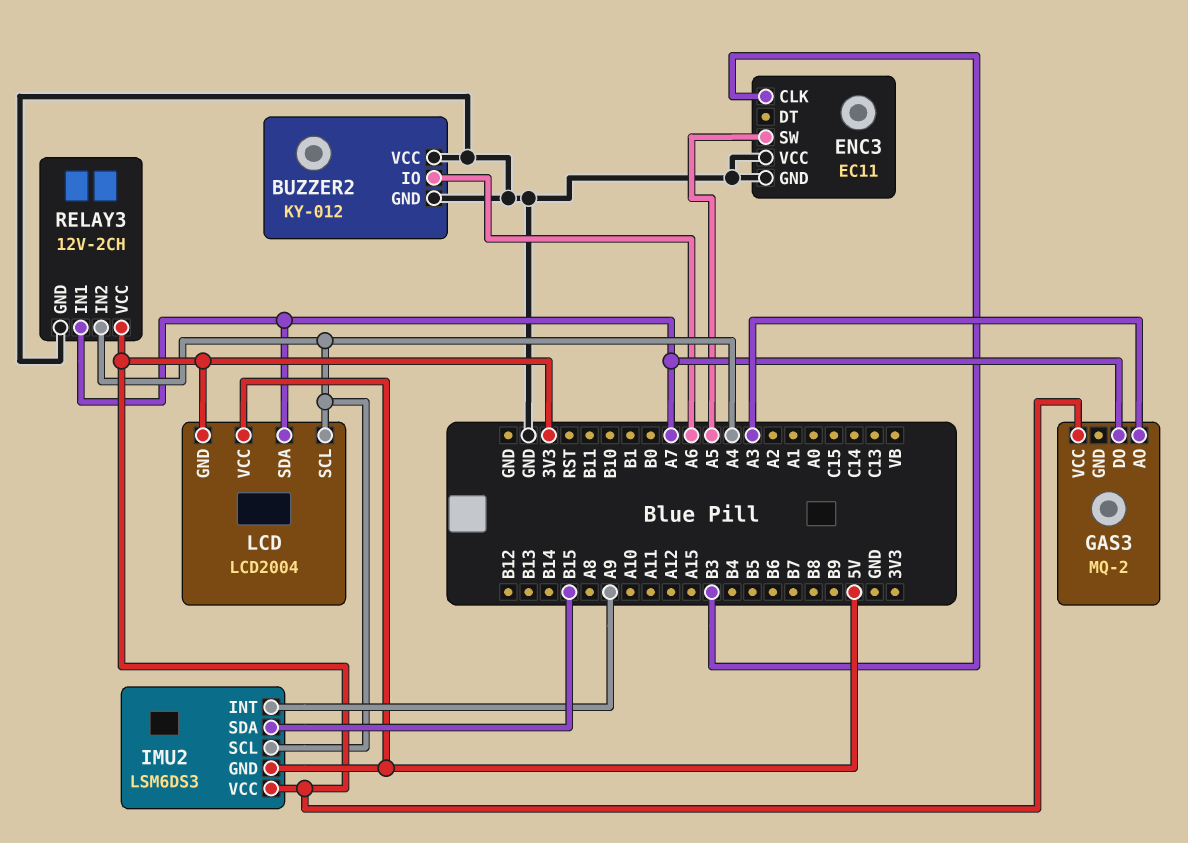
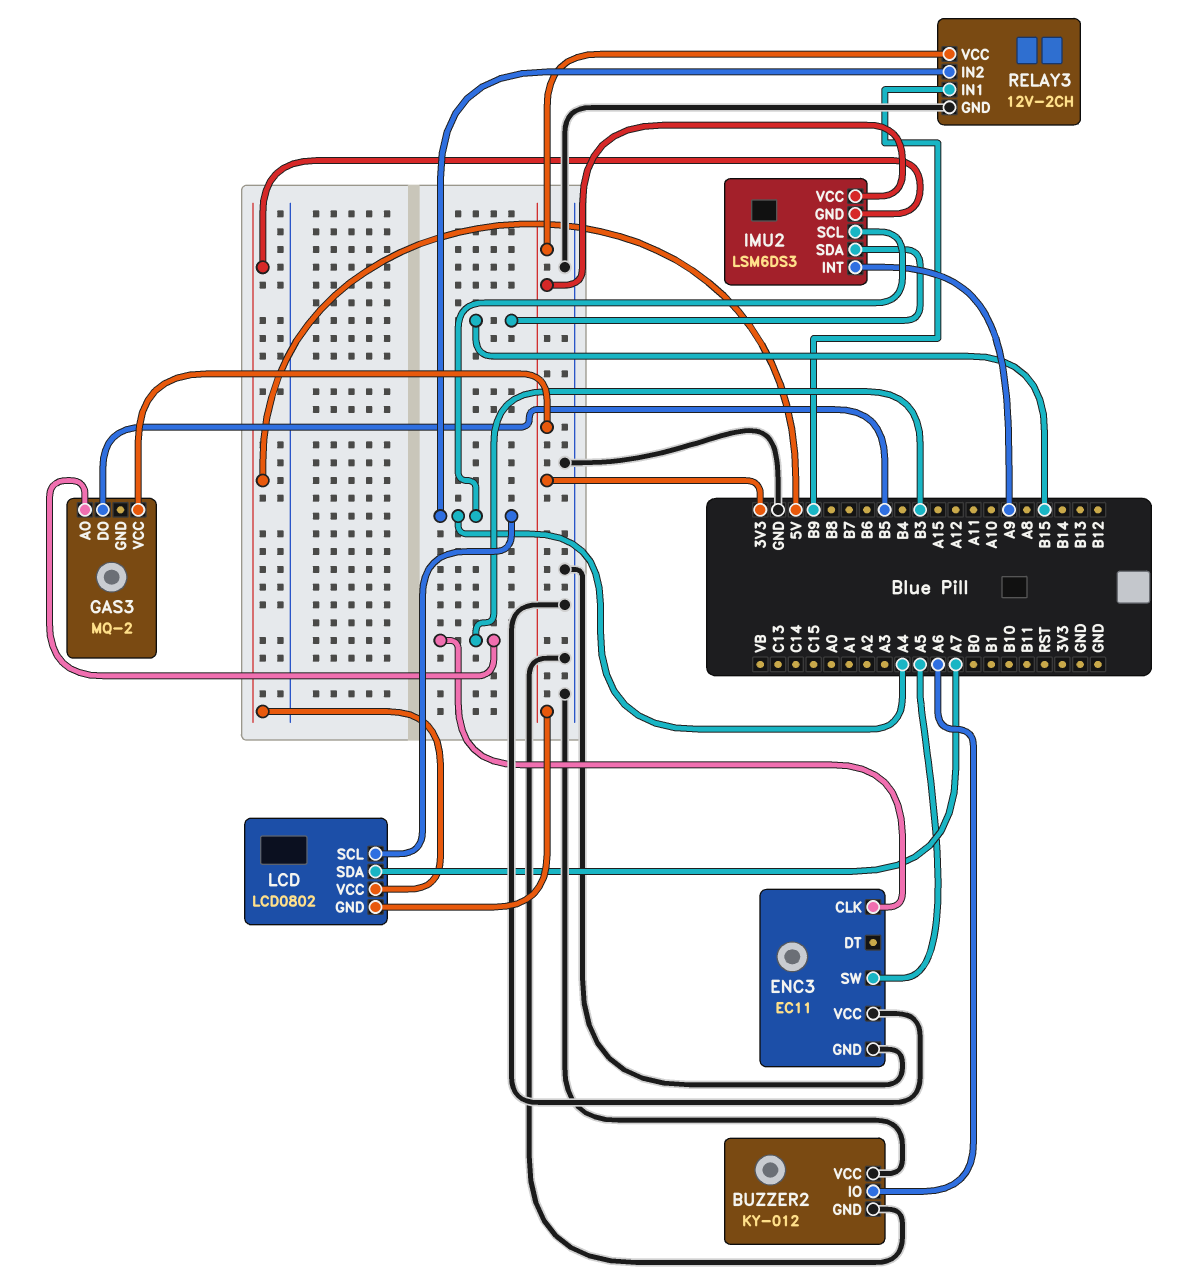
GAS3 pin AO: A3 -> B3
GAS3 pin DO: A7 -> B5
LCD: LCD2004 -> LCD0802
RELAY3 pin IN1: A7 -> B9

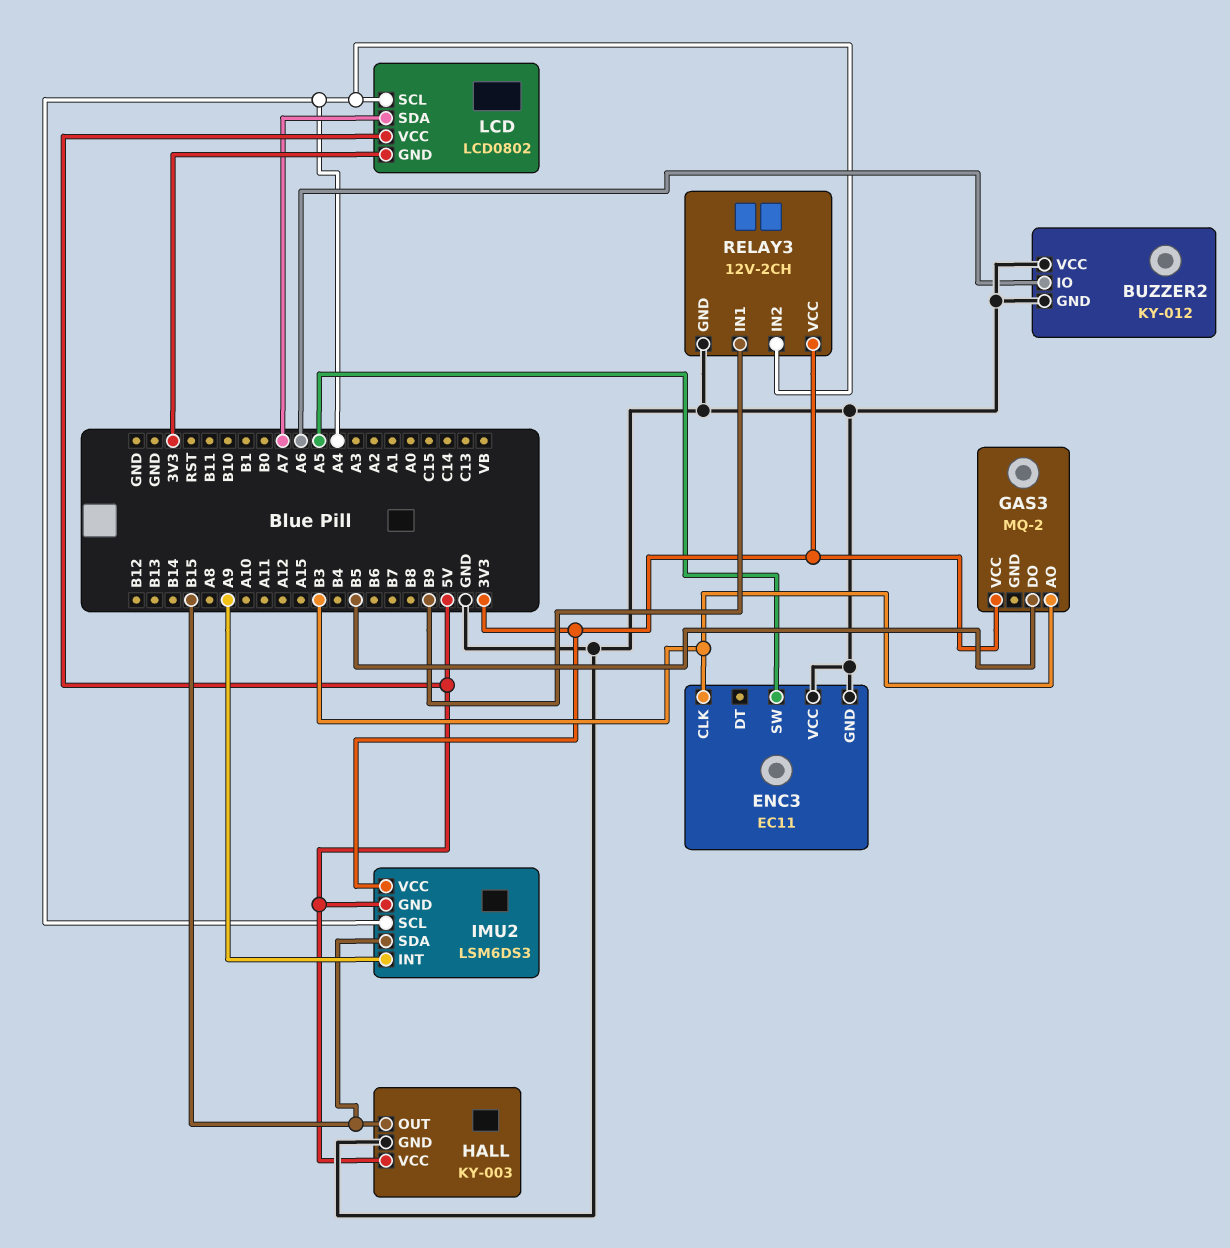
HALL: none -> KY-003
HALL pin GND: none -> GND
HALL pin OUT: none -> B15
HALL pin VCC: none -> 5V

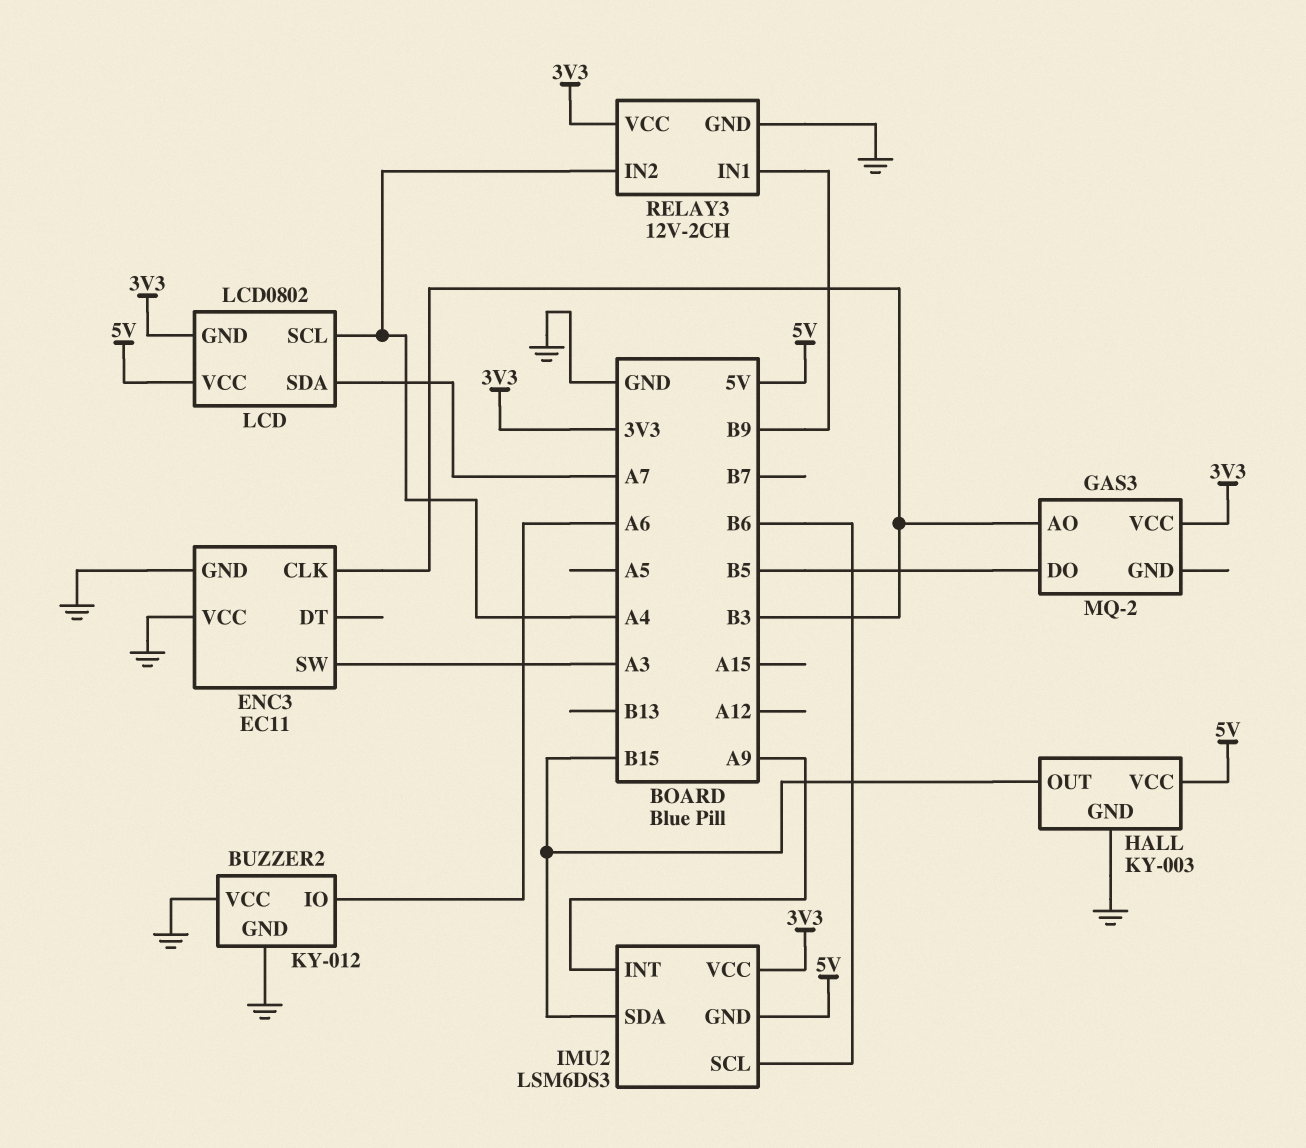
ENC3 pin SW: A5 -> A3
IMU2 pin SCL: A4 -> B6

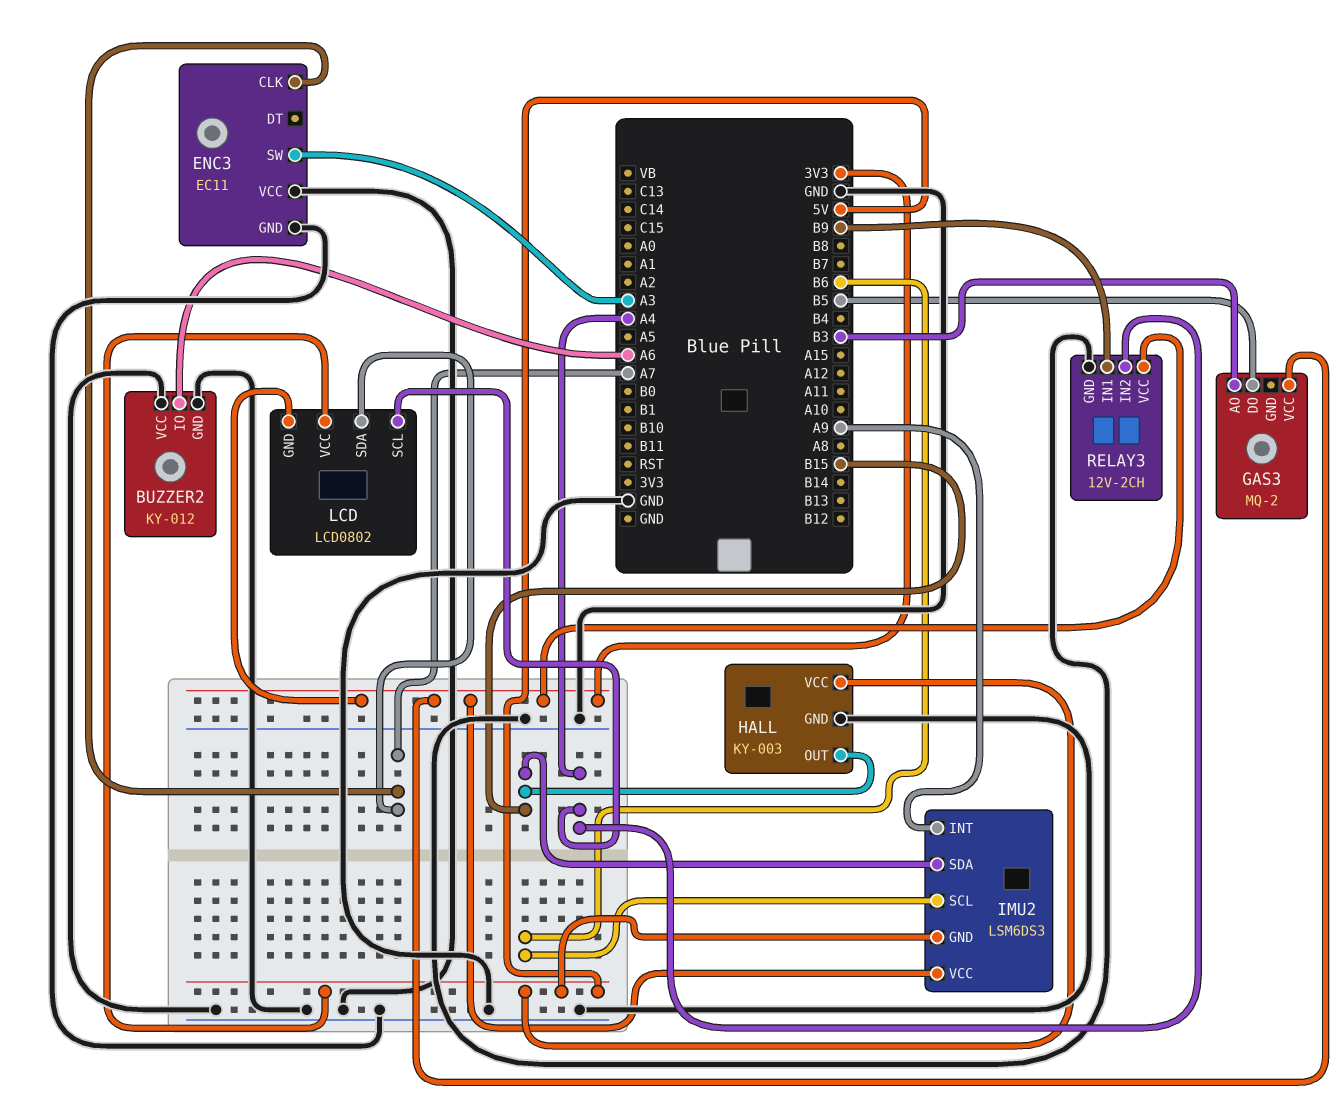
ENC3 pin CLK: B3 -> A7

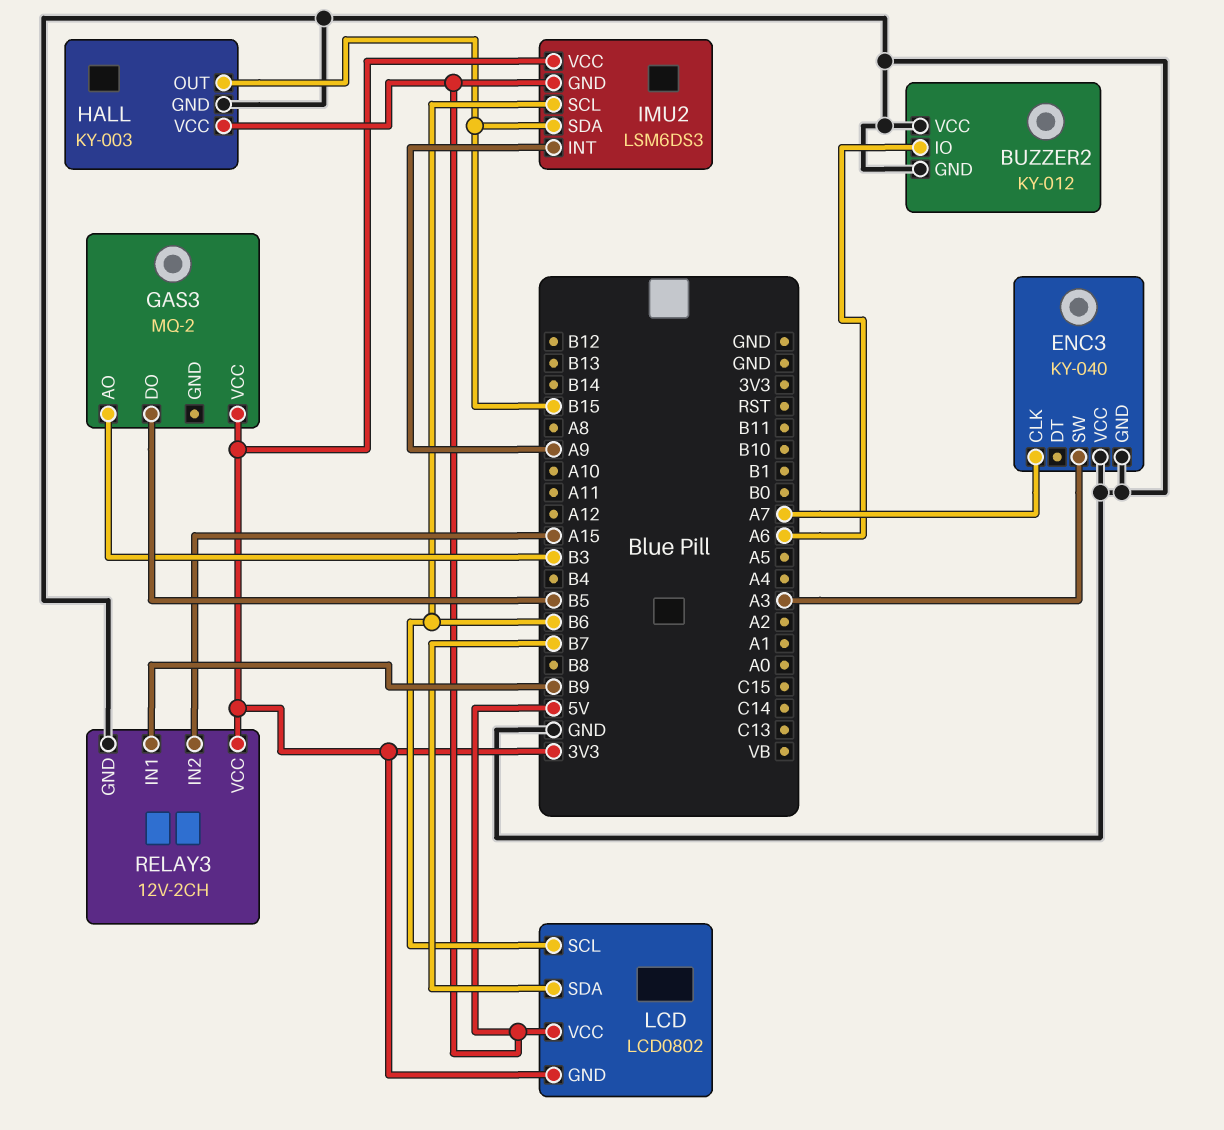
ENC3: EC11 -> KY-040
LCD pin SCL: A4 -> B6
LCD pin SDA: A7 -> B7
RELAY3 pin IN2: A4 -> A15

